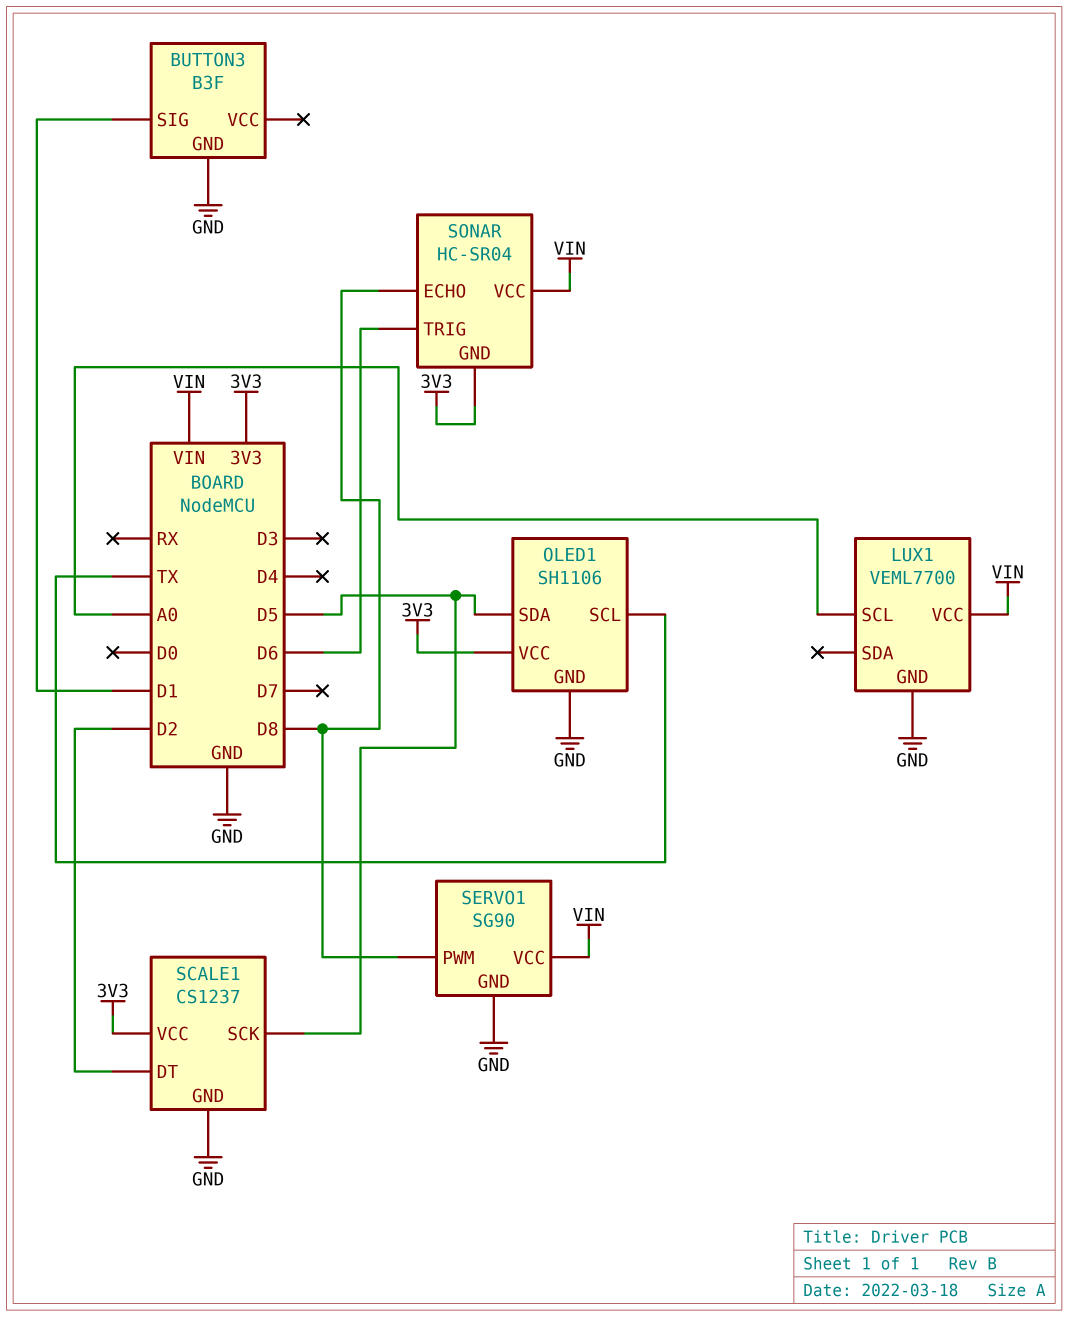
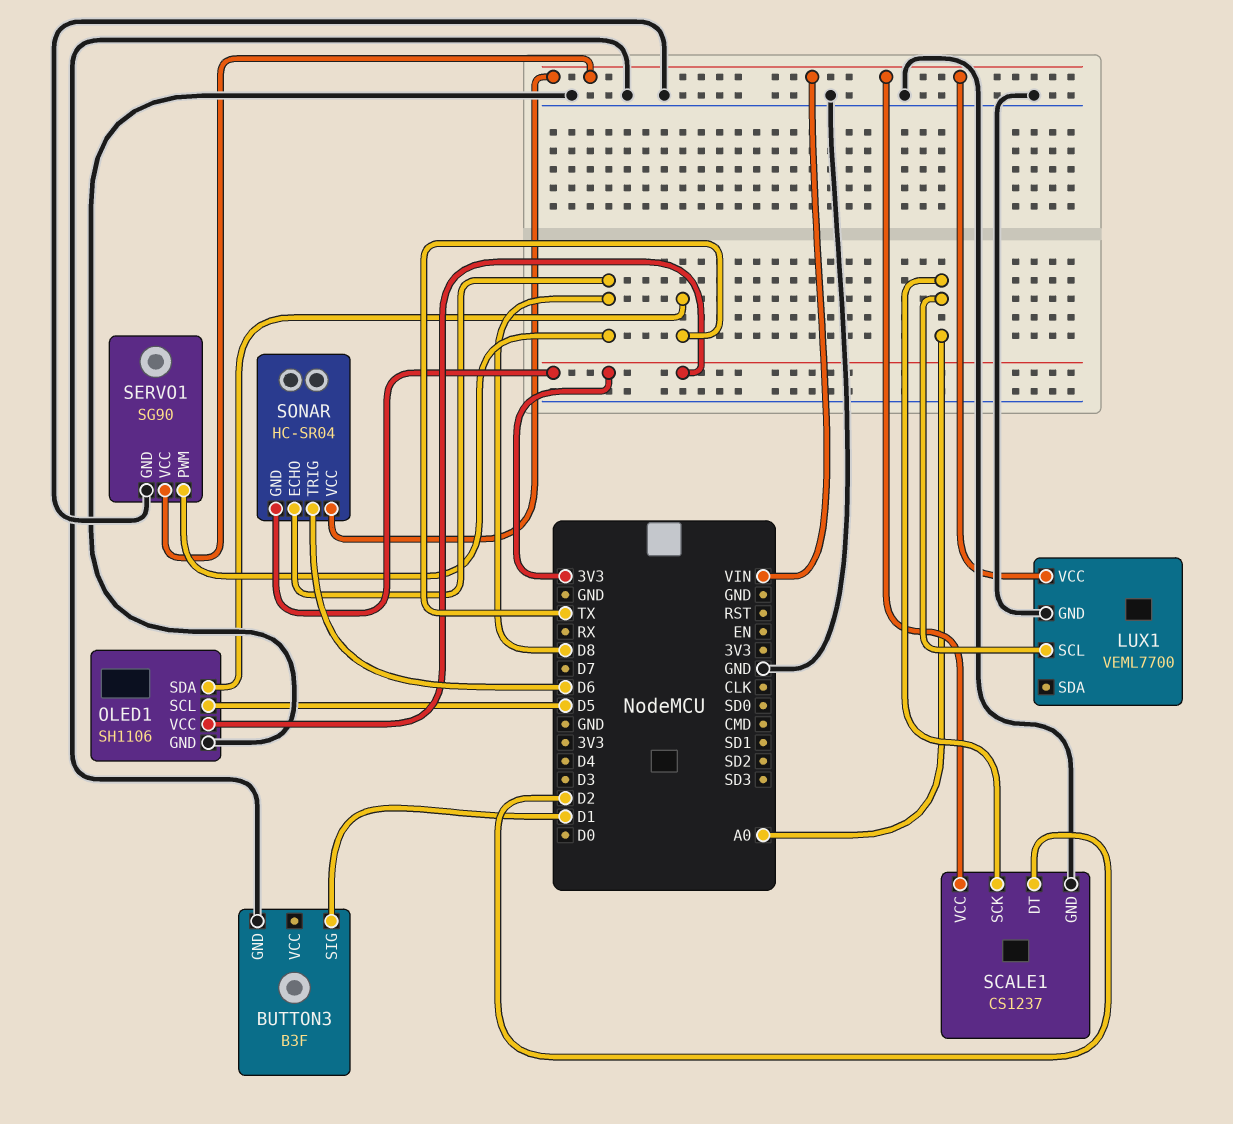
OLED1 pin SCL: TX -> D5
OLED1 pin SDA: D5 -> TX
SCALE1 pin SCK: D5 -> A0
SCALE1 pin VCC: 3V3 -> VIN

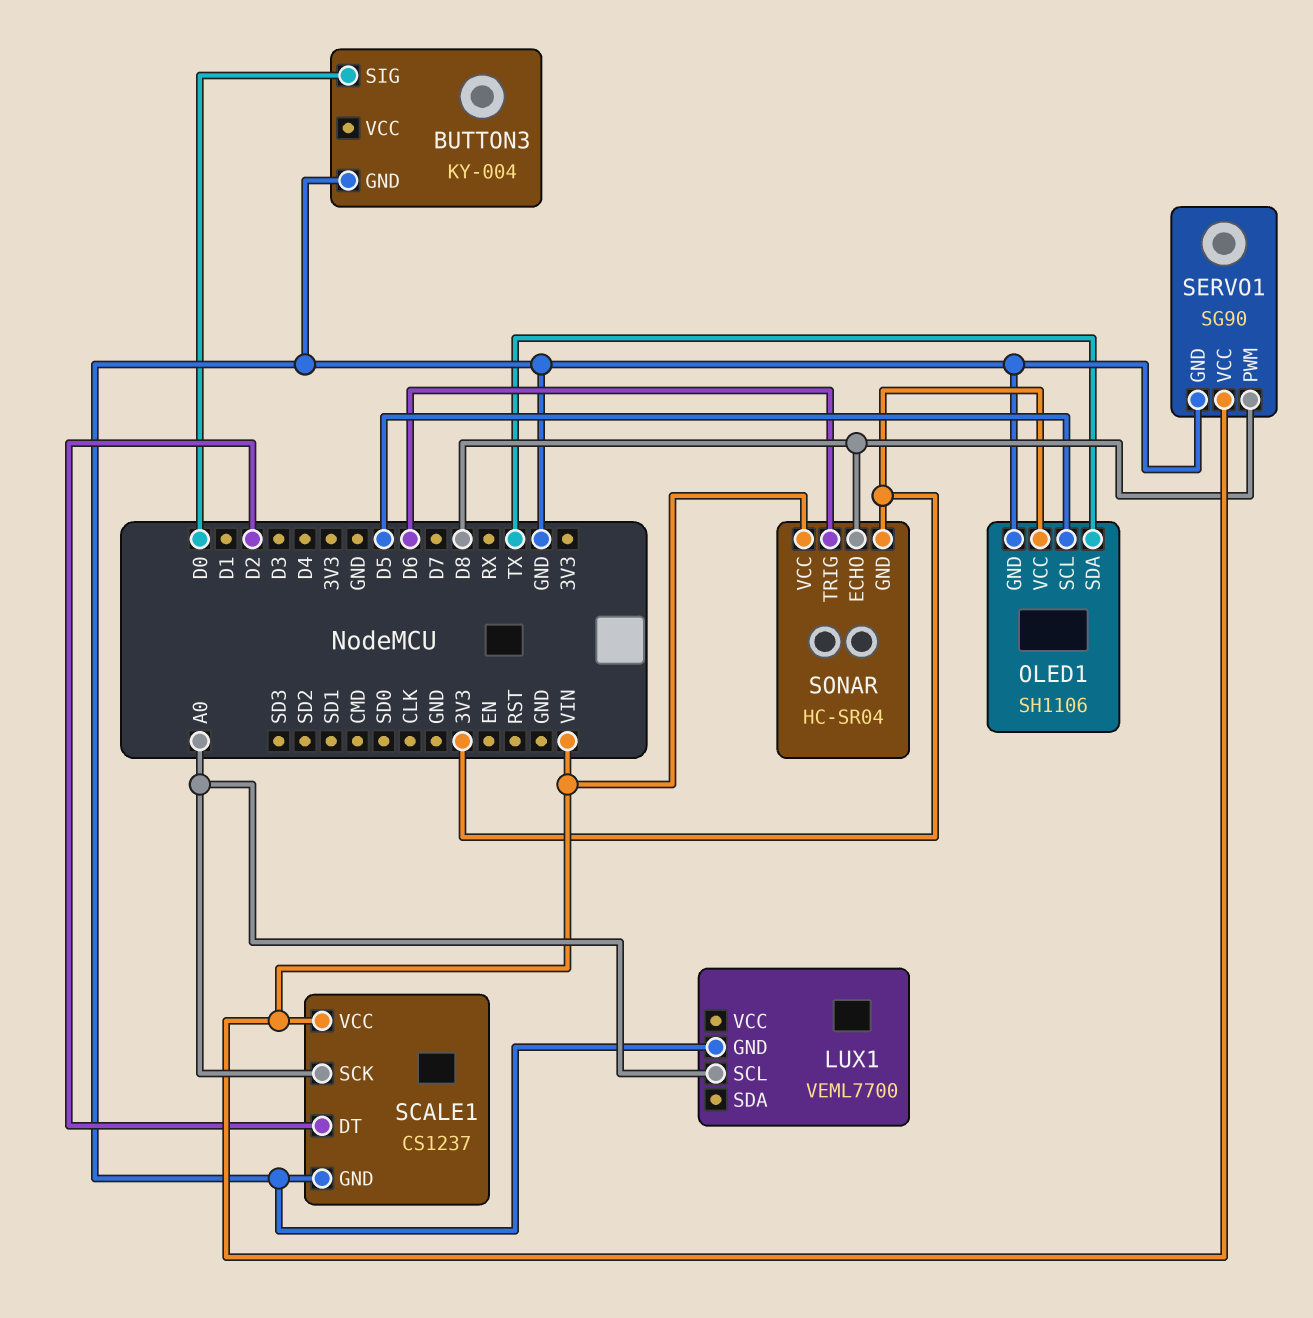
BUTTON3: B3F -> KY-004
BUTTON3 pin SIG: D1 -> D0
LUX1 pin VCC: VIN -> none

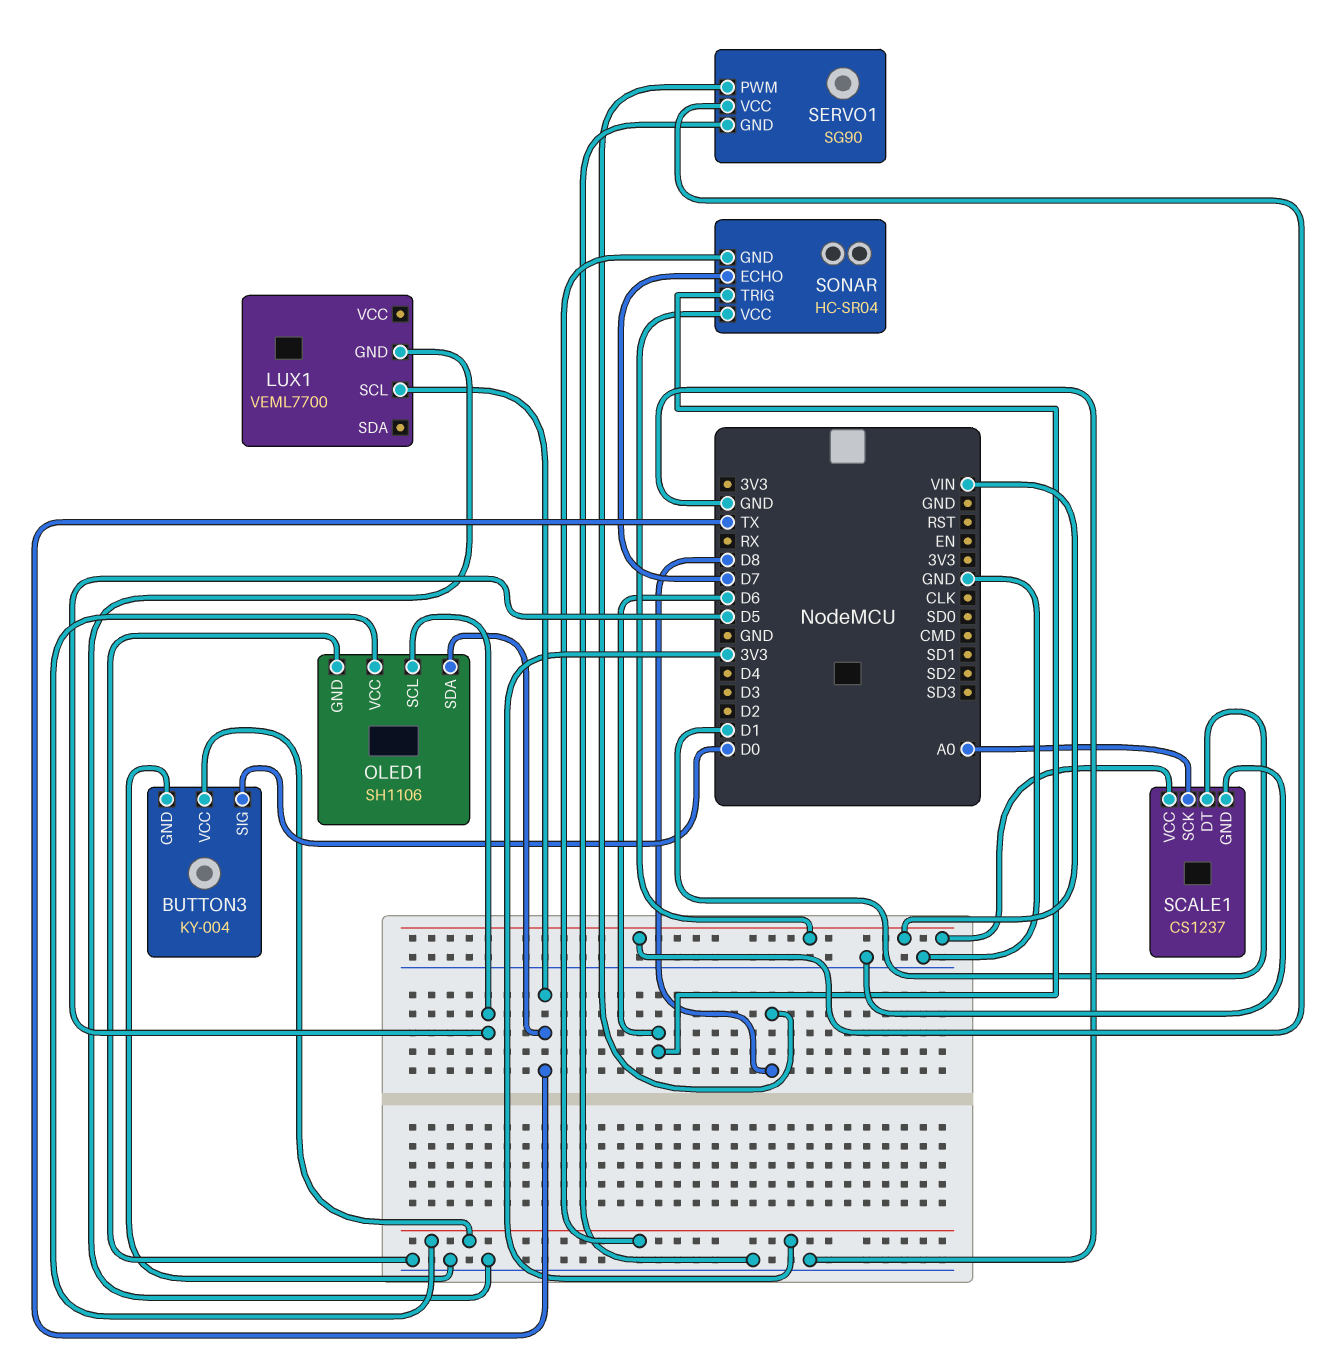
BUTTON3 pin VCC: none -> 3V3
LUX1 pin SCL: A0 -> TX
SCALE1 pin DT: D2 -> D1
SONAR pin ECHO: D8 -> D7

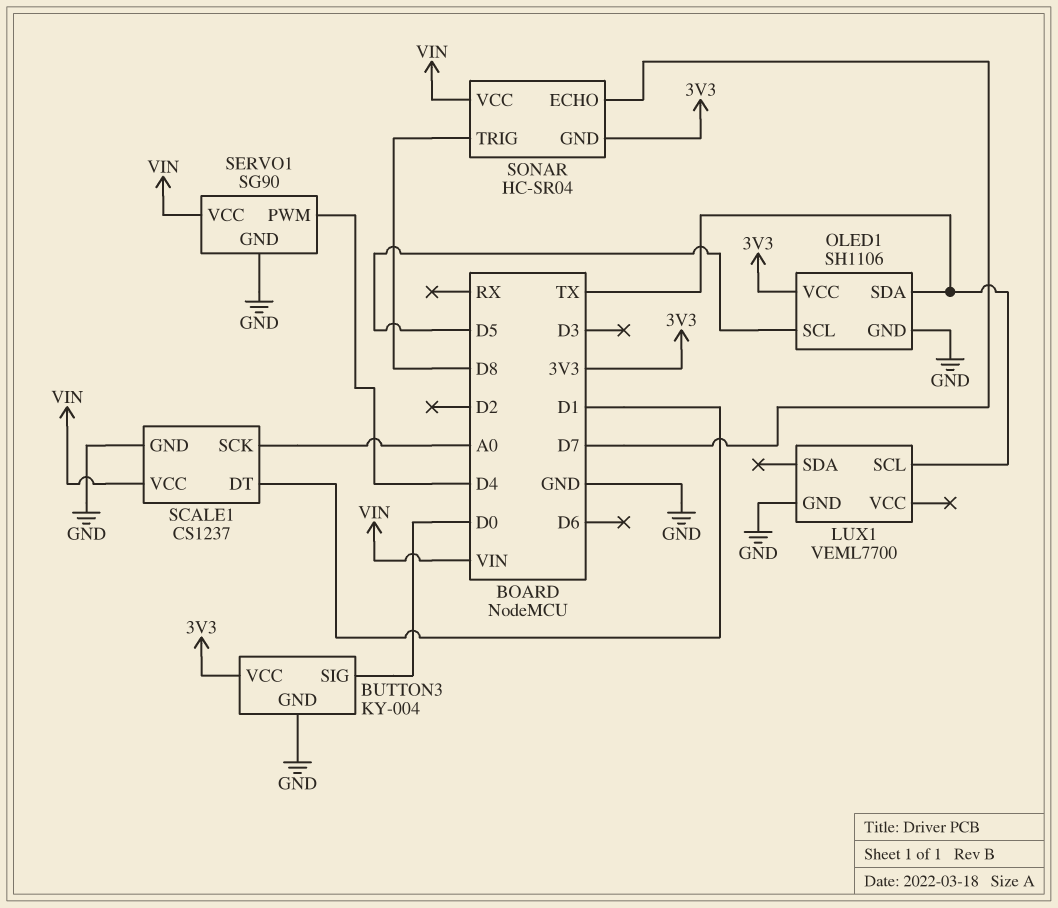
SERVO1 pin PWM: D8 -> D4
SONAR pin TRIG: D6 -> D8

